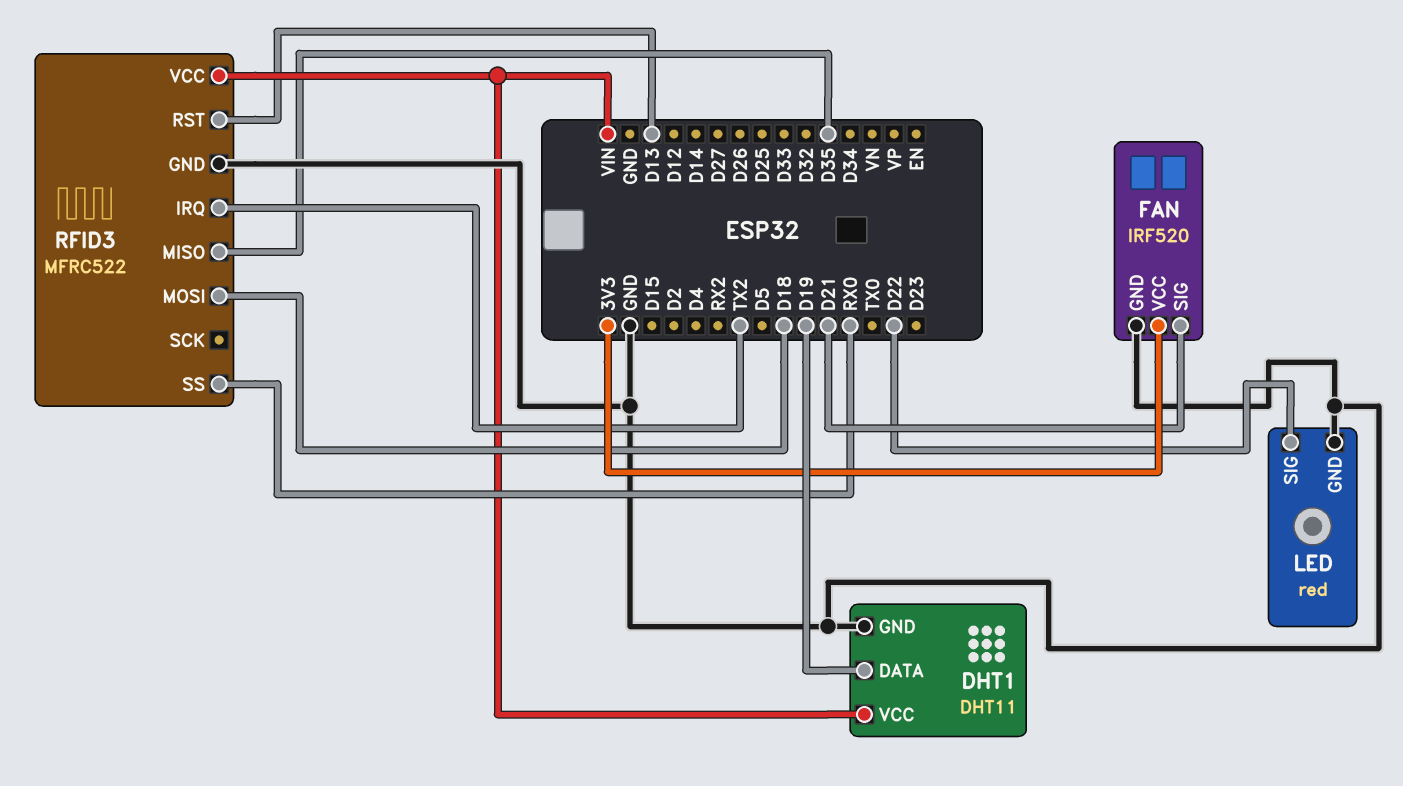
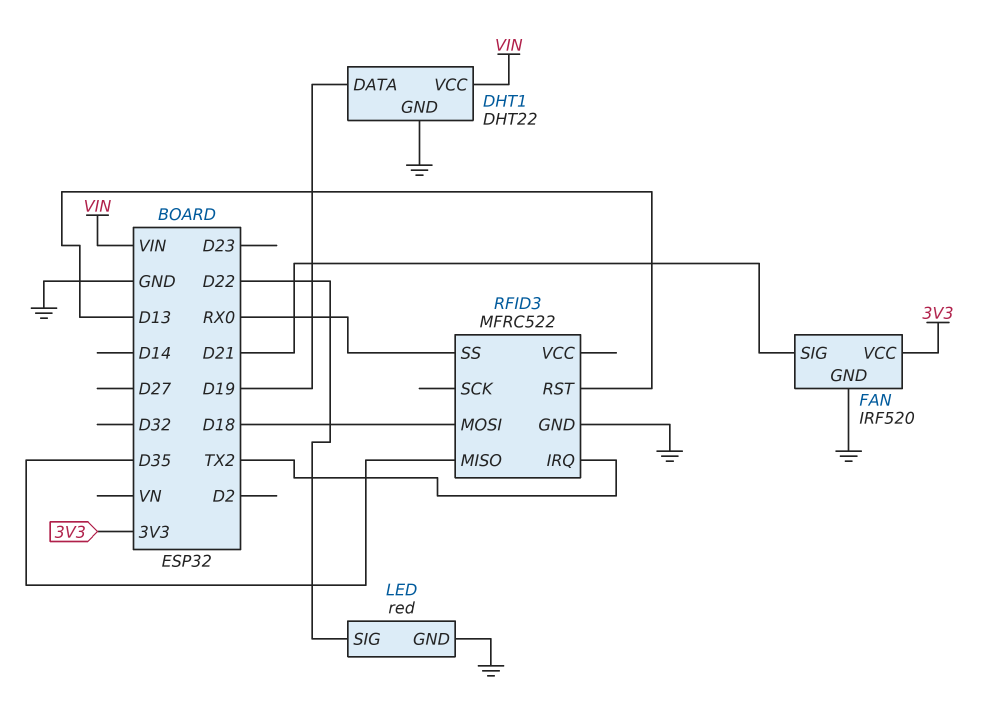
DHT1: DHT11 -> DHT22
RFID3 pin VCC: VIN -> none

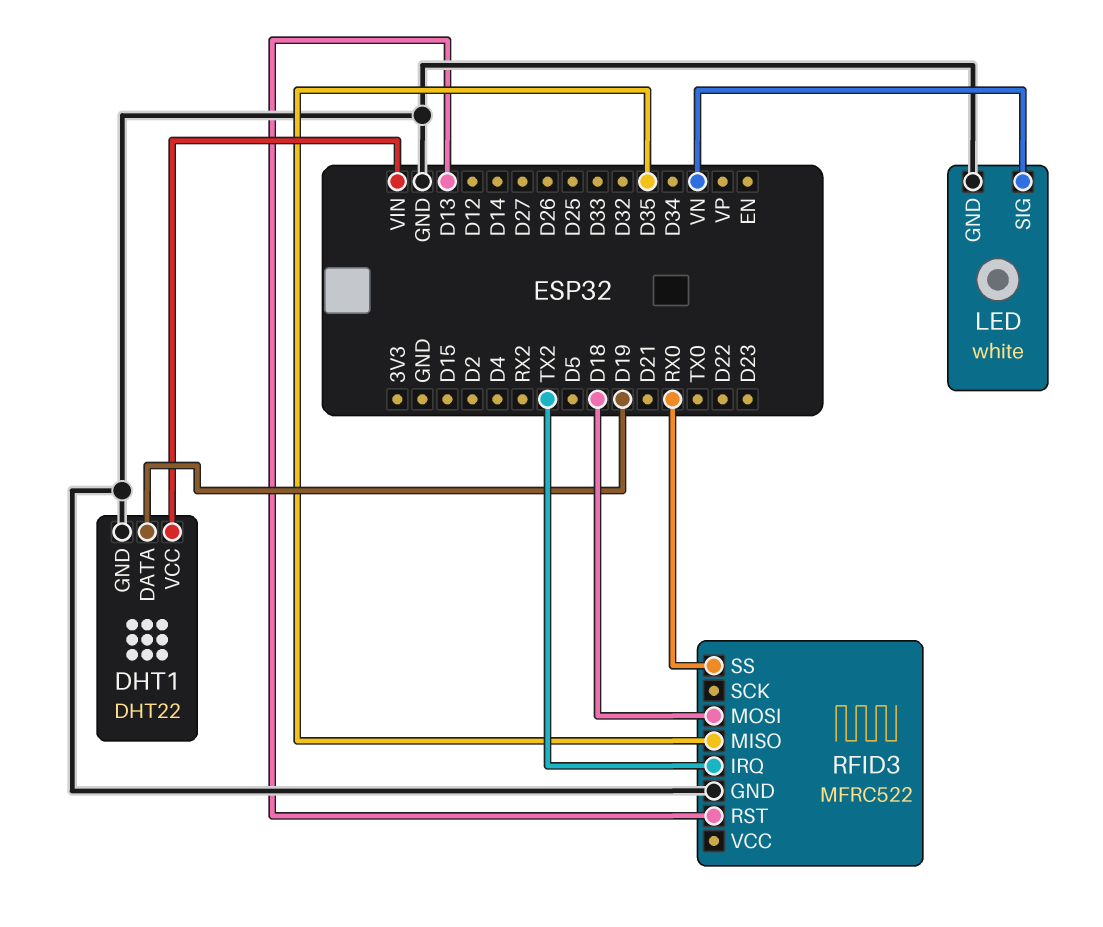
FAN: IRF520 -> none
FAN pin GND: GND -> none
FAN pin SIG: D21 -> none
FAN pin VCC: 3V3 -> none
LED: red -> white
LED pin SIG: D22 -> VN

